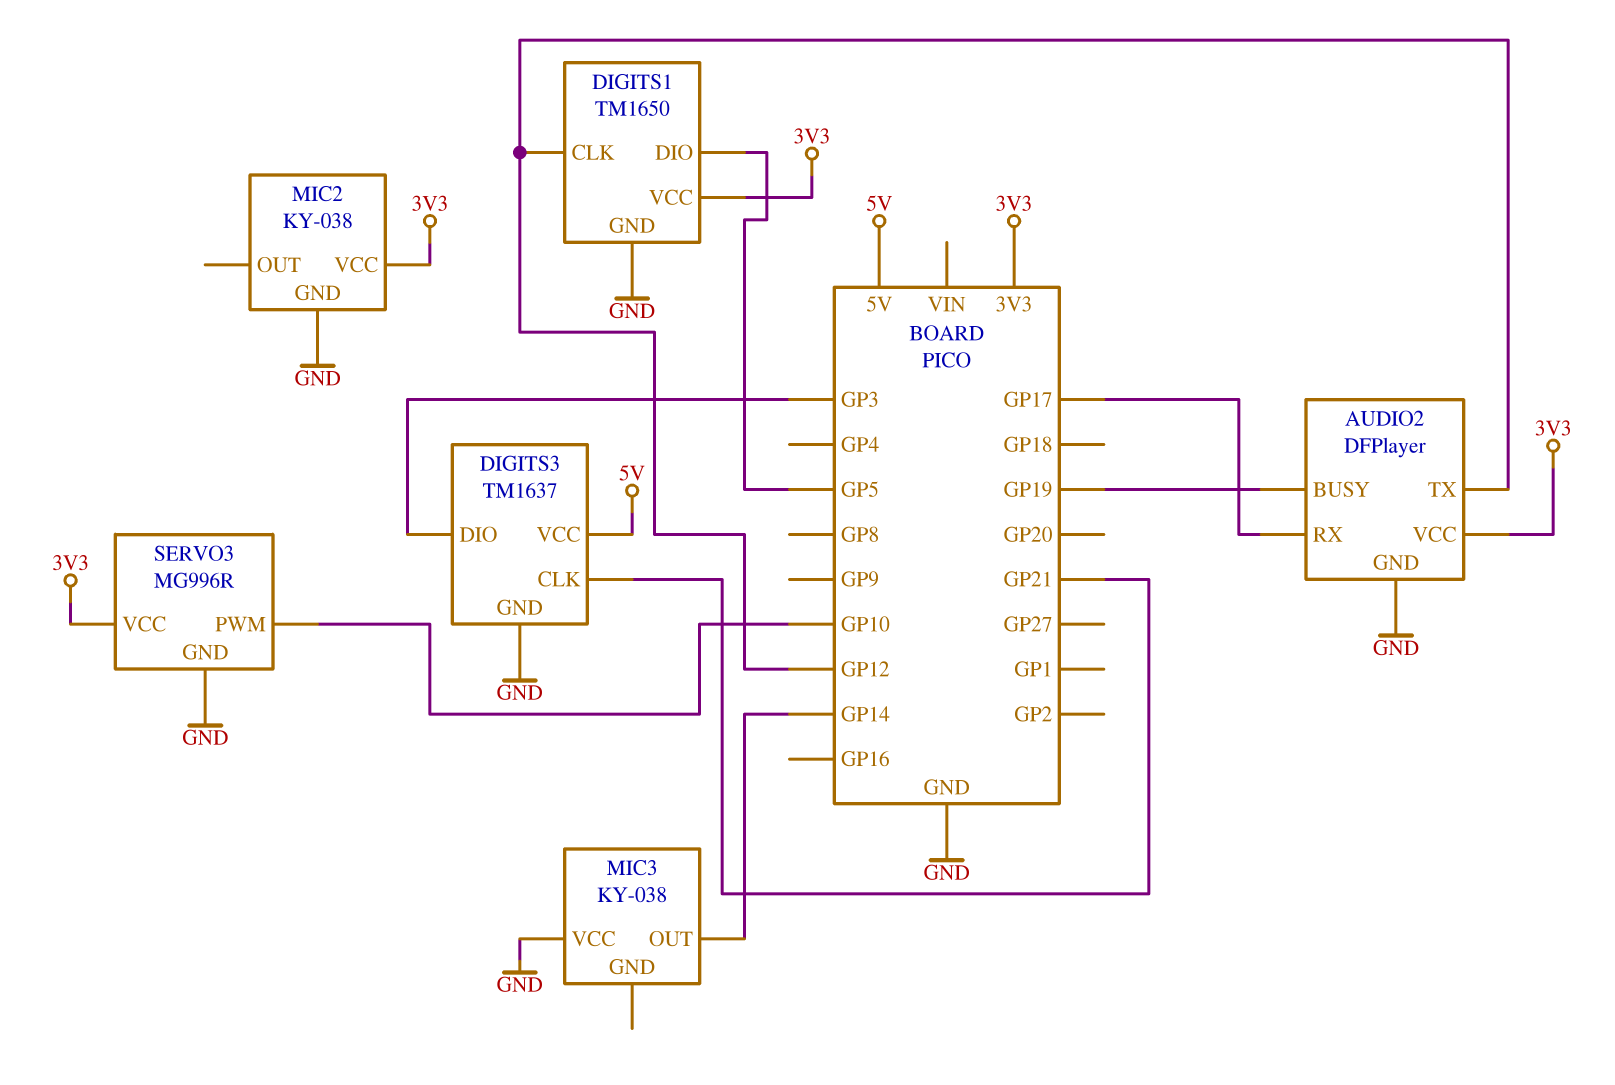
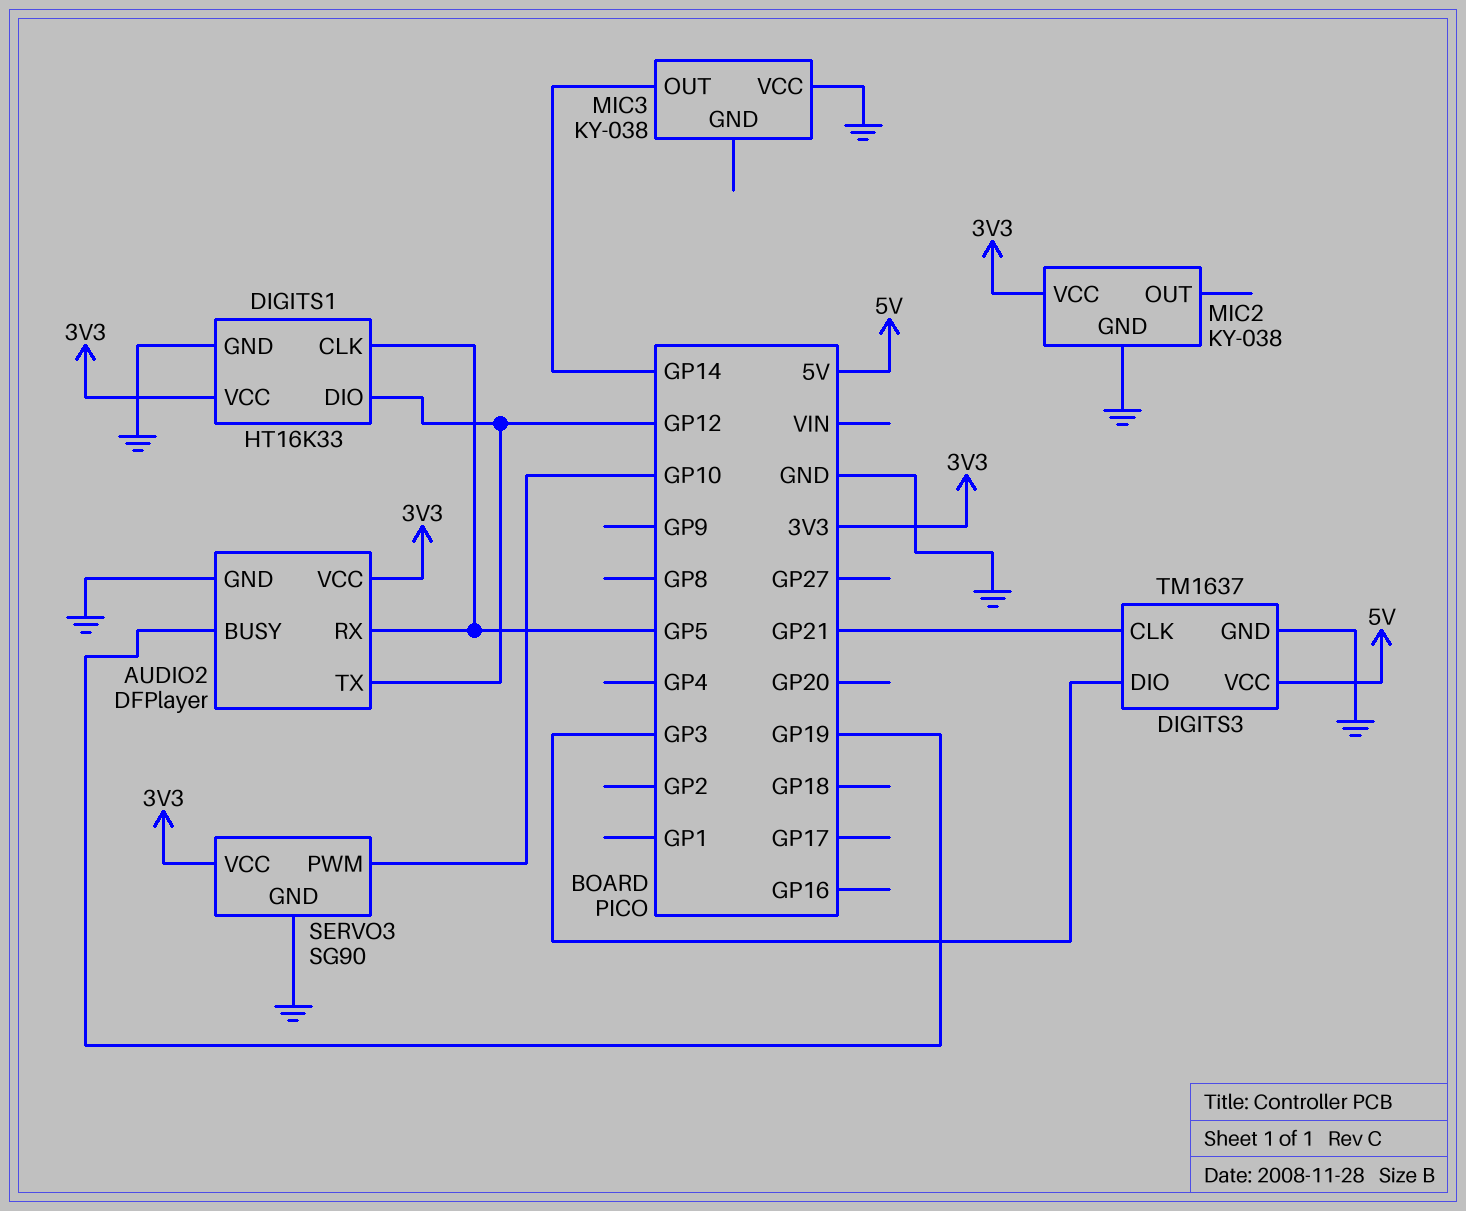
AUDIO2 pin RX: GP17 -> GP5
DIGITS1: TM1650 -> HT16K33
DIGITS1 pin CLK: GP12 -> GP5
DIGITS1 pin DIO: GP5 -> GP12
SERVO3: MG996R -> SG90

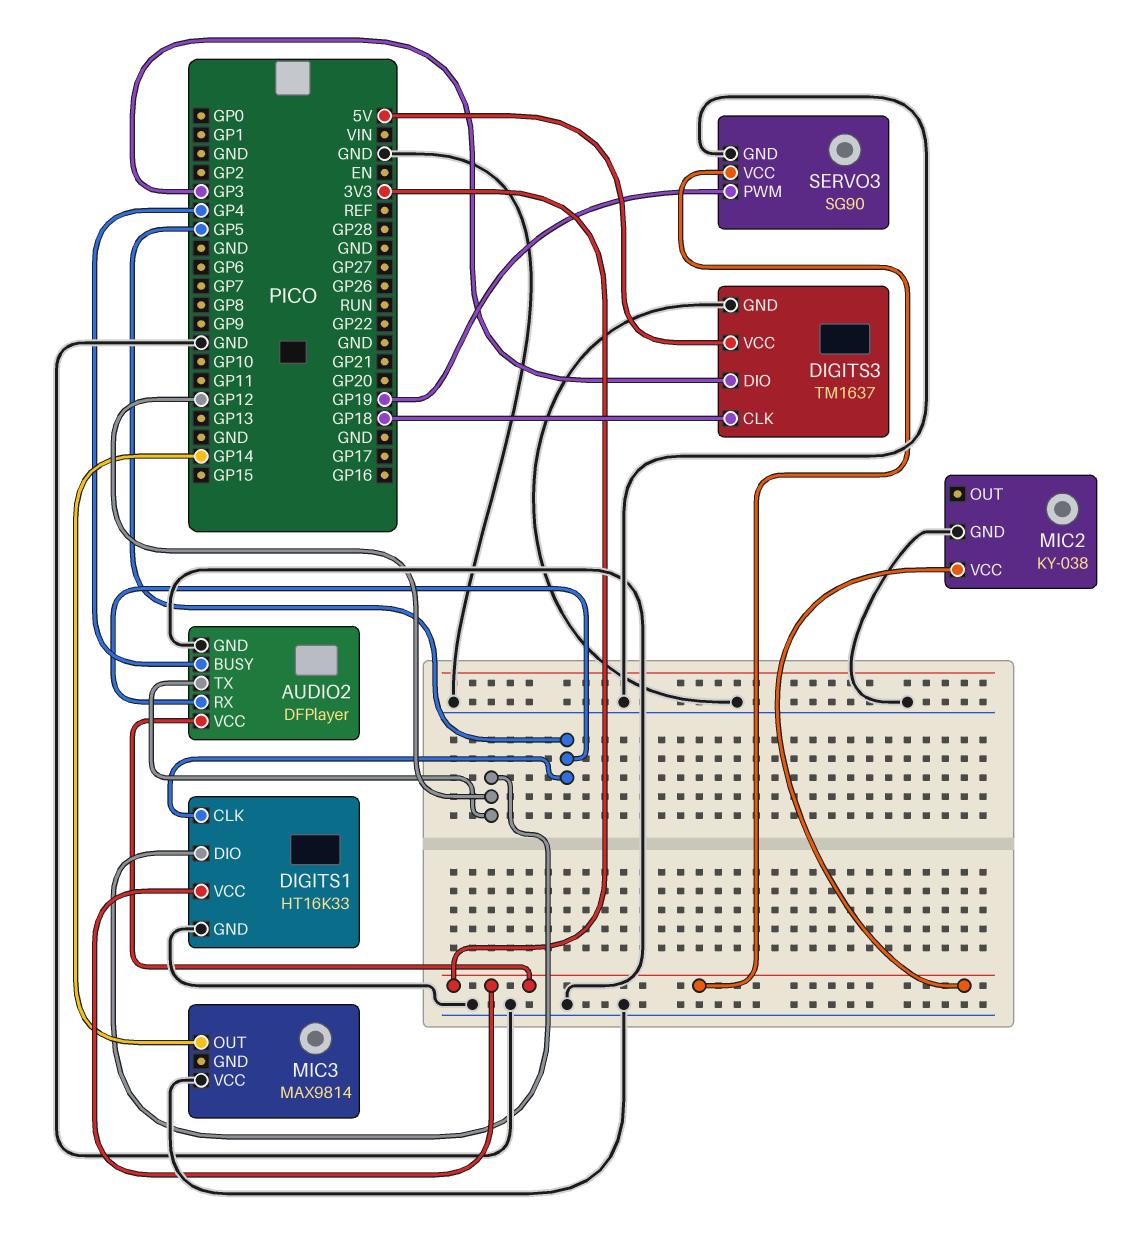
AUDIO2 pin BUSY: GP19 -> GP4
DIGITS3 pin CLK: GP21 -> GP18
MIC3: KY-038 -> MAX9814
SERVO3 pin PWM: GP10 -> GP19

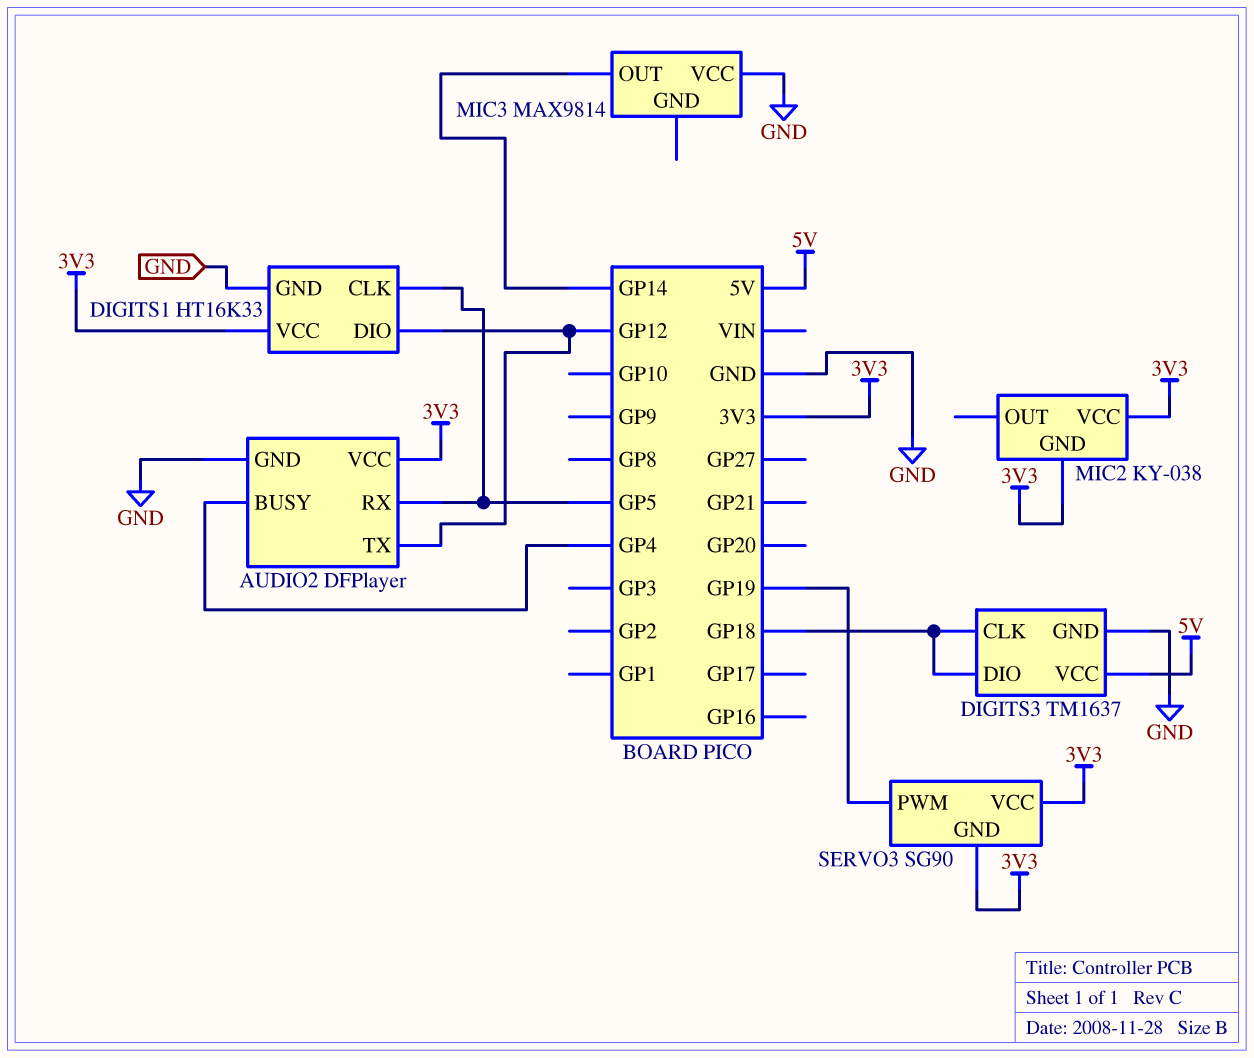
DIGITS3 pin DIO: GP3 -> GP18
MIC2 pin GND: GND -> 3V3
SERVO3 pin GND: GND -> 3V3

